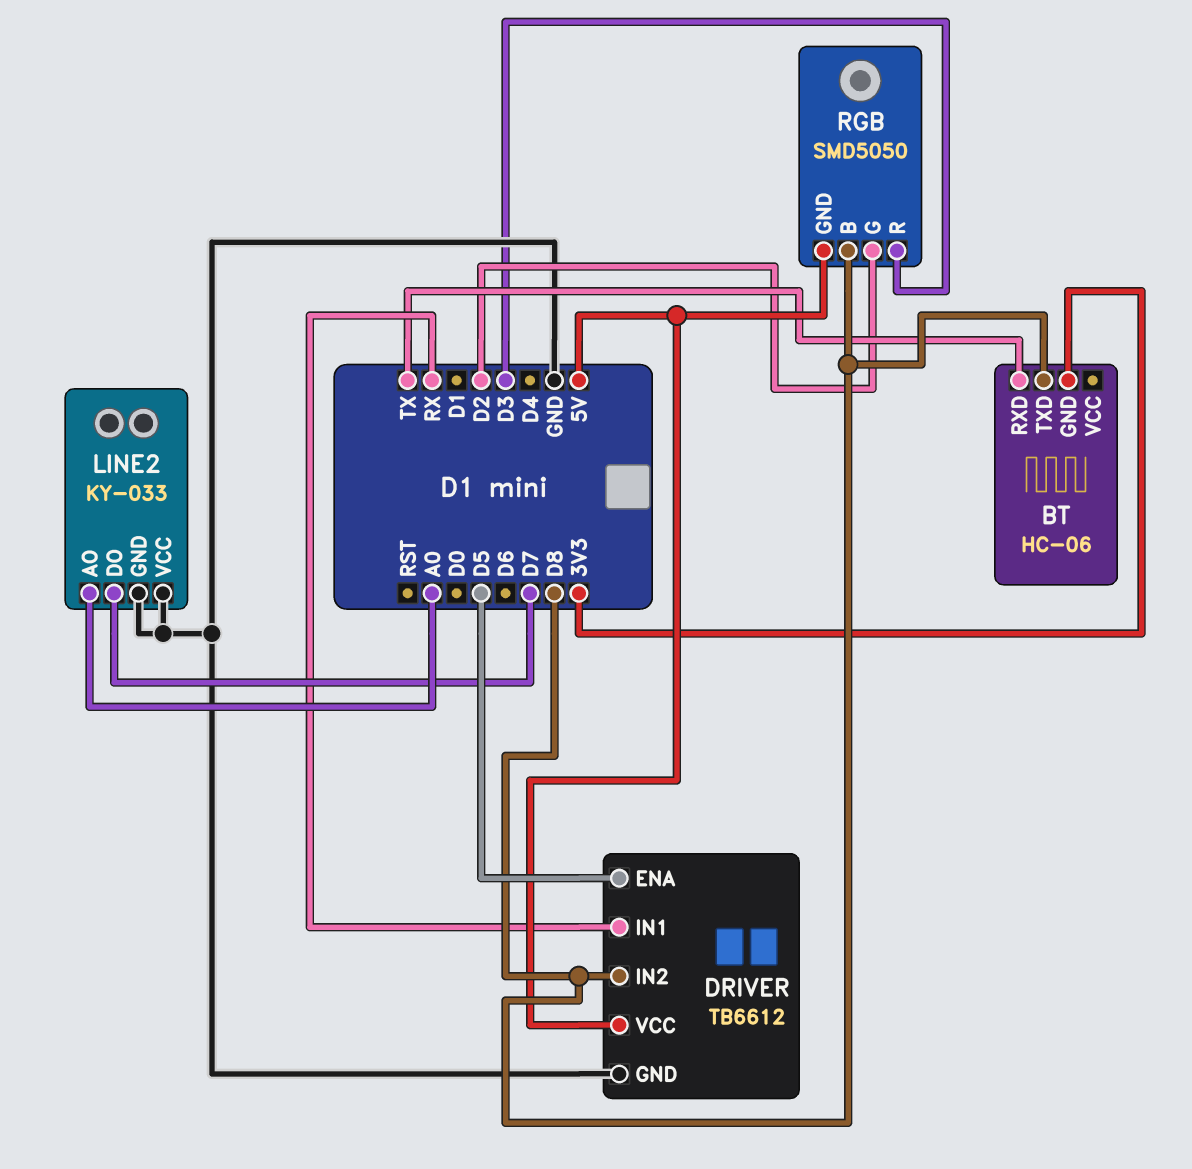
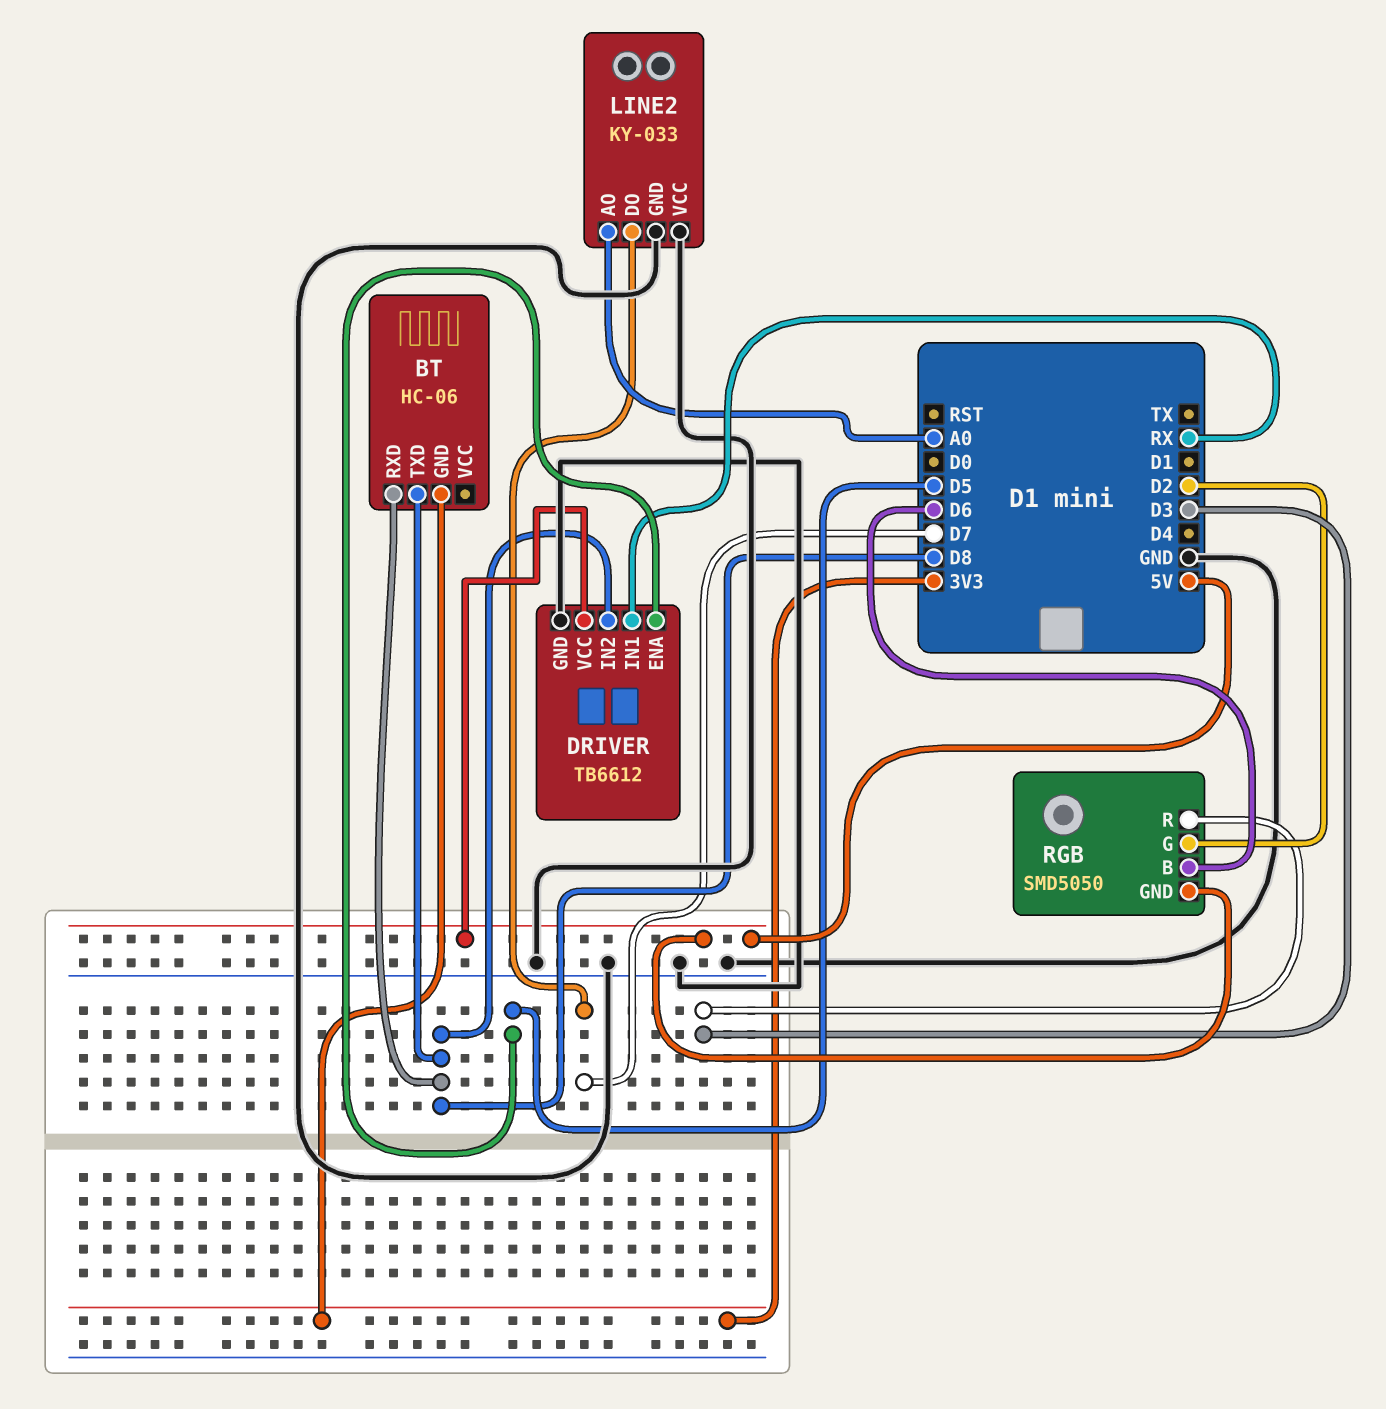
BT pin RXD: TX -> D8
RGB pin B: D8 -> D6

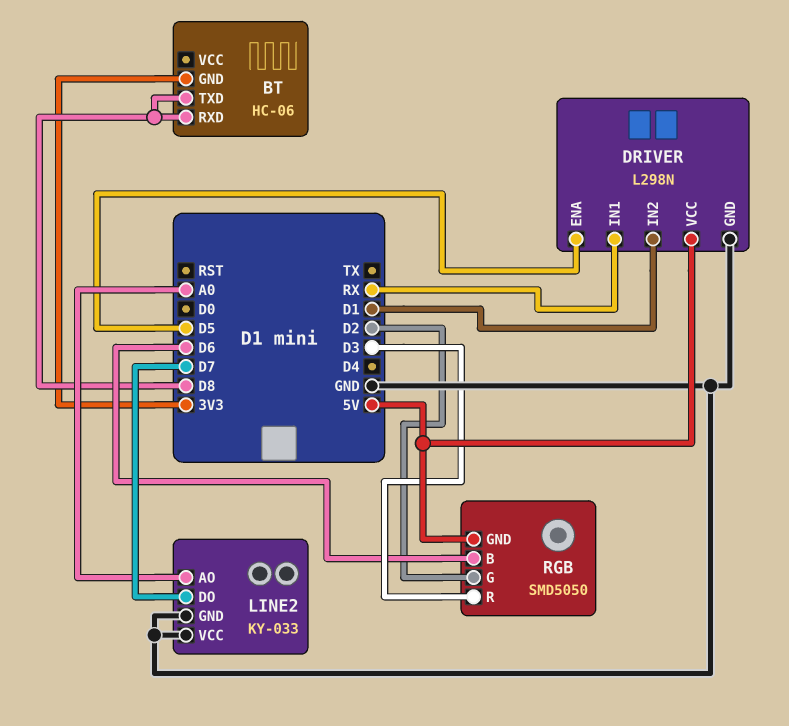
DRIVER: TB6612 -> L298N
DRIVER pin IN2: D8 -> D1

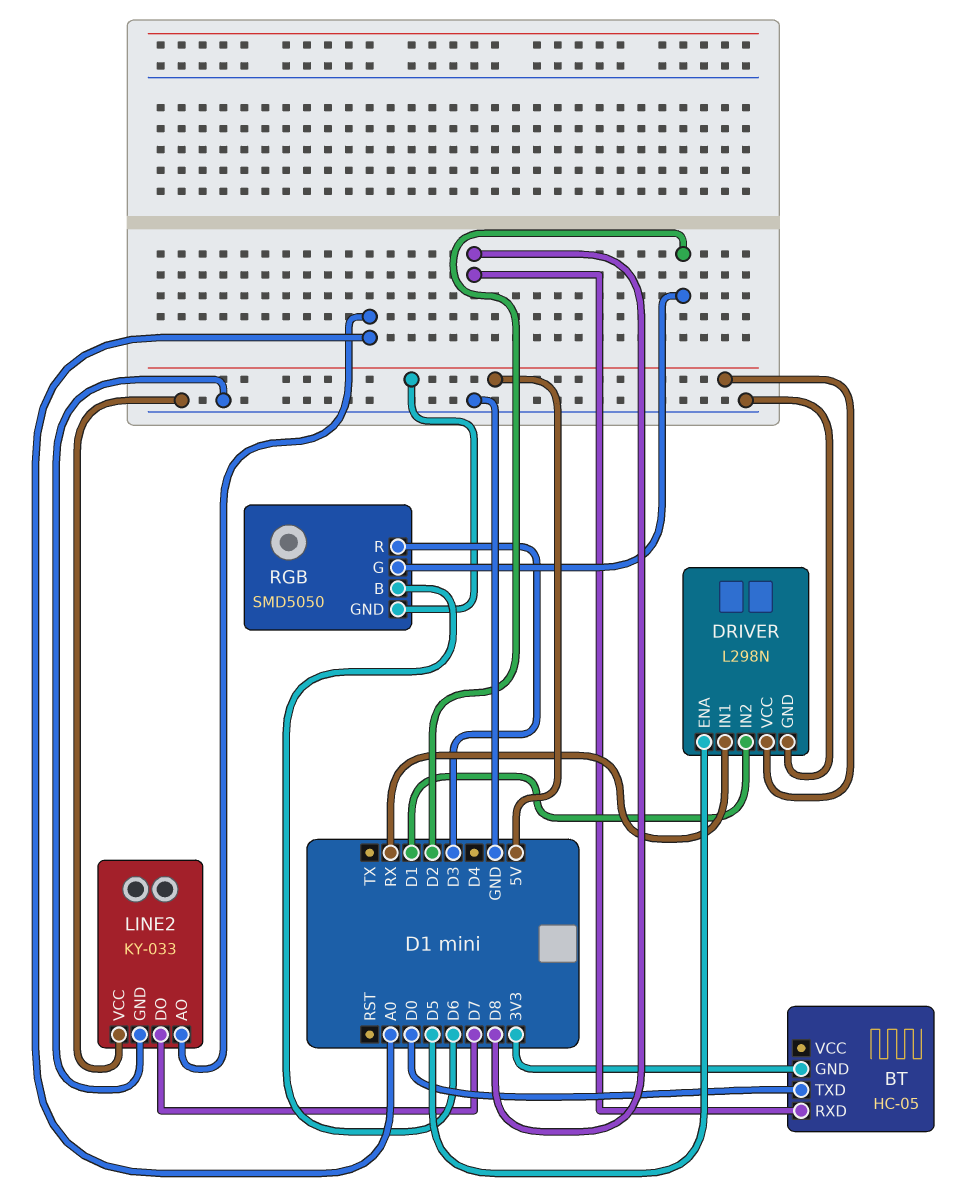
BT: HC-06 -> HC-05
BT pin TXD: D8 -> D0

